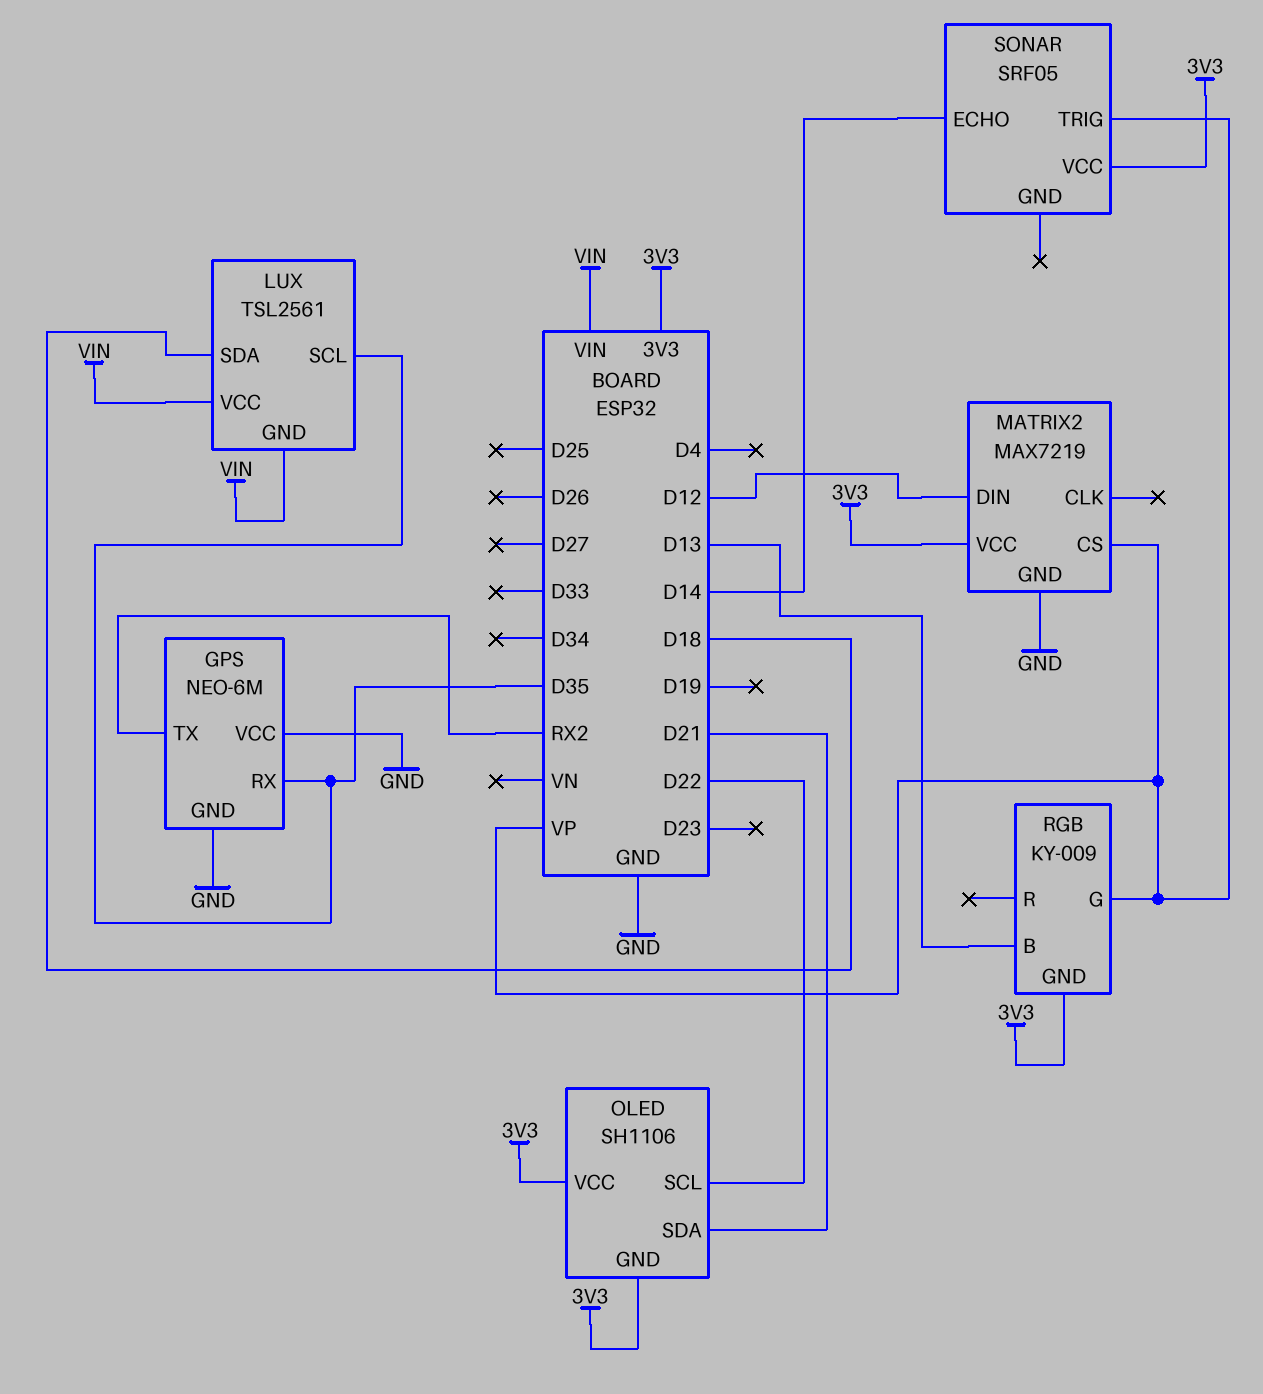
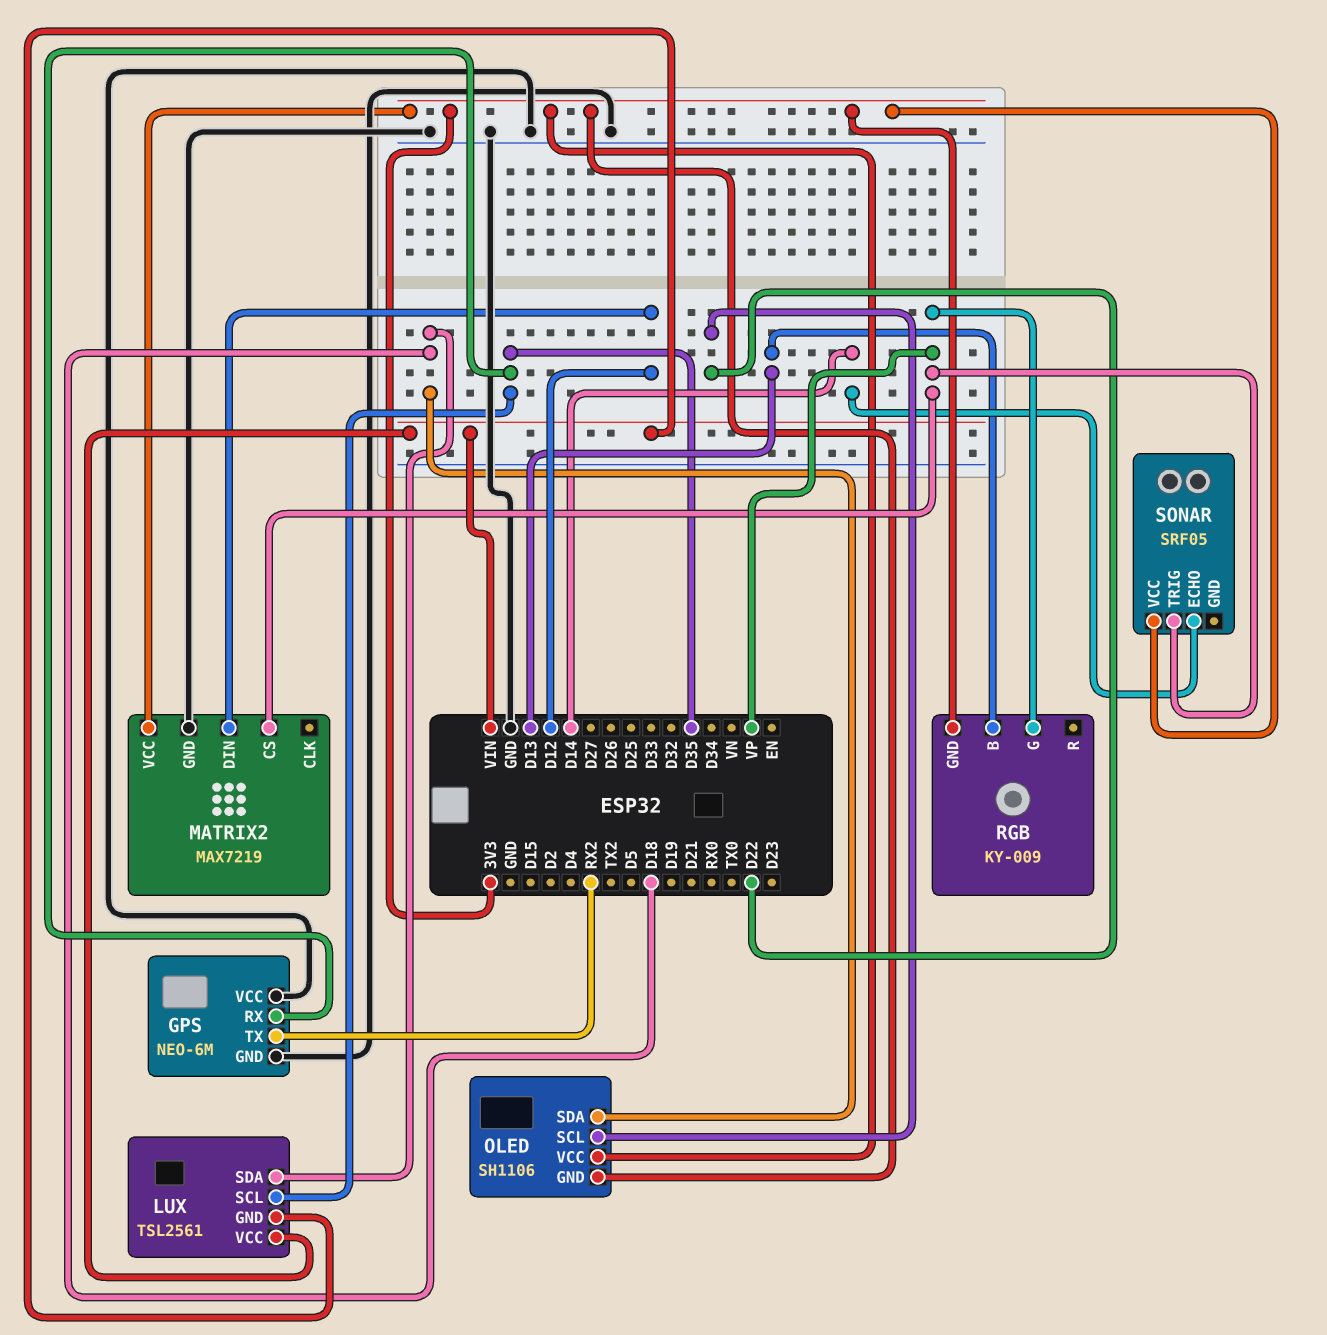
OLED pin SDA: D21 -> D18

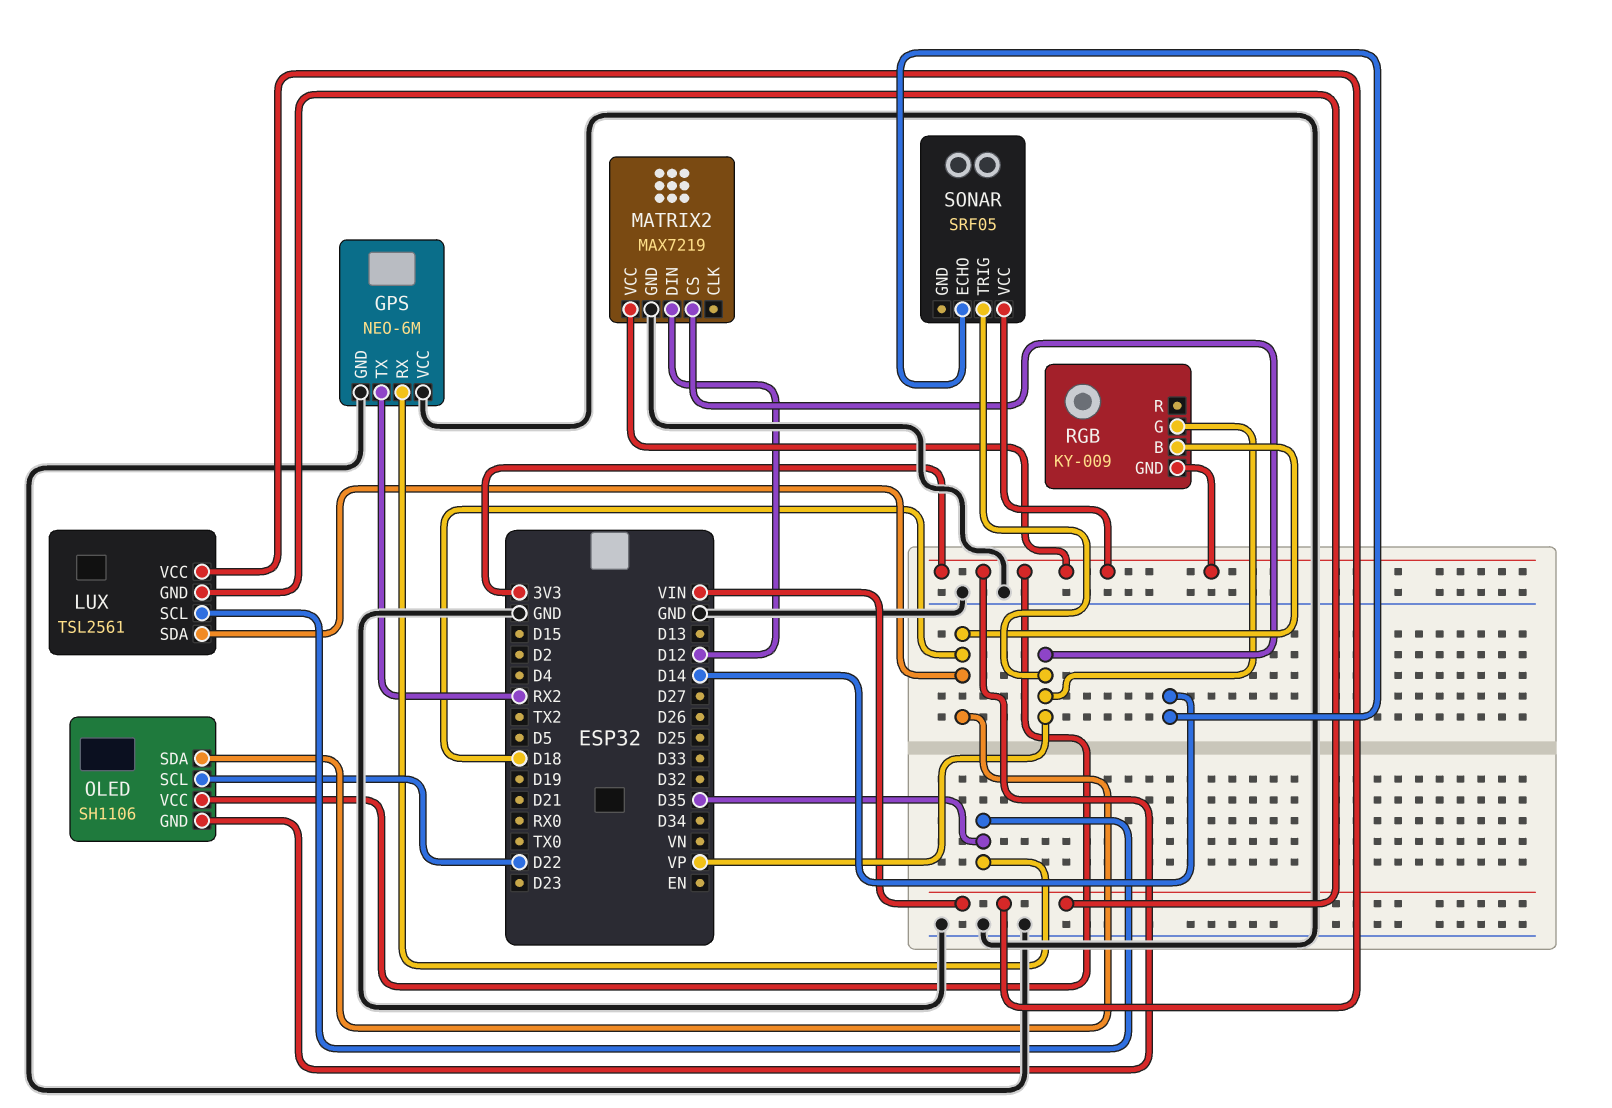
RGB pin B: D13 -> D18

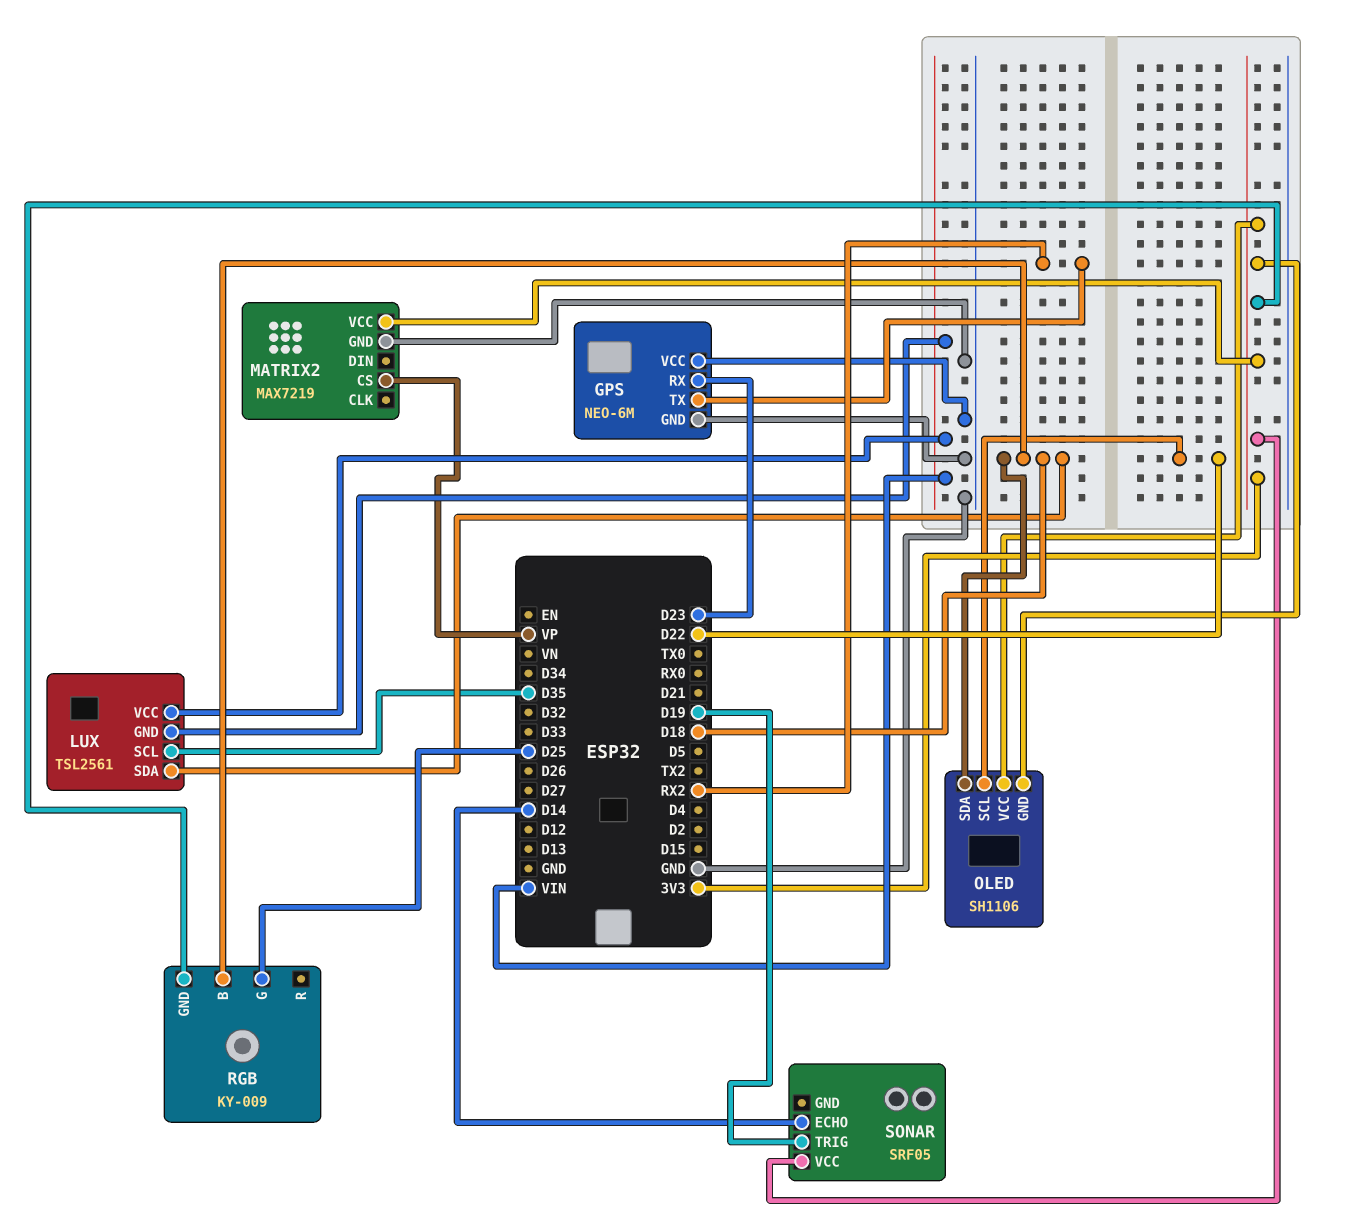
GPS pin RX: D35 -> D23
MATRIX2 pin DIN: D12 -> none
RGB pin G: VP -> D25
SONAR pin TRIG: VP -> D19

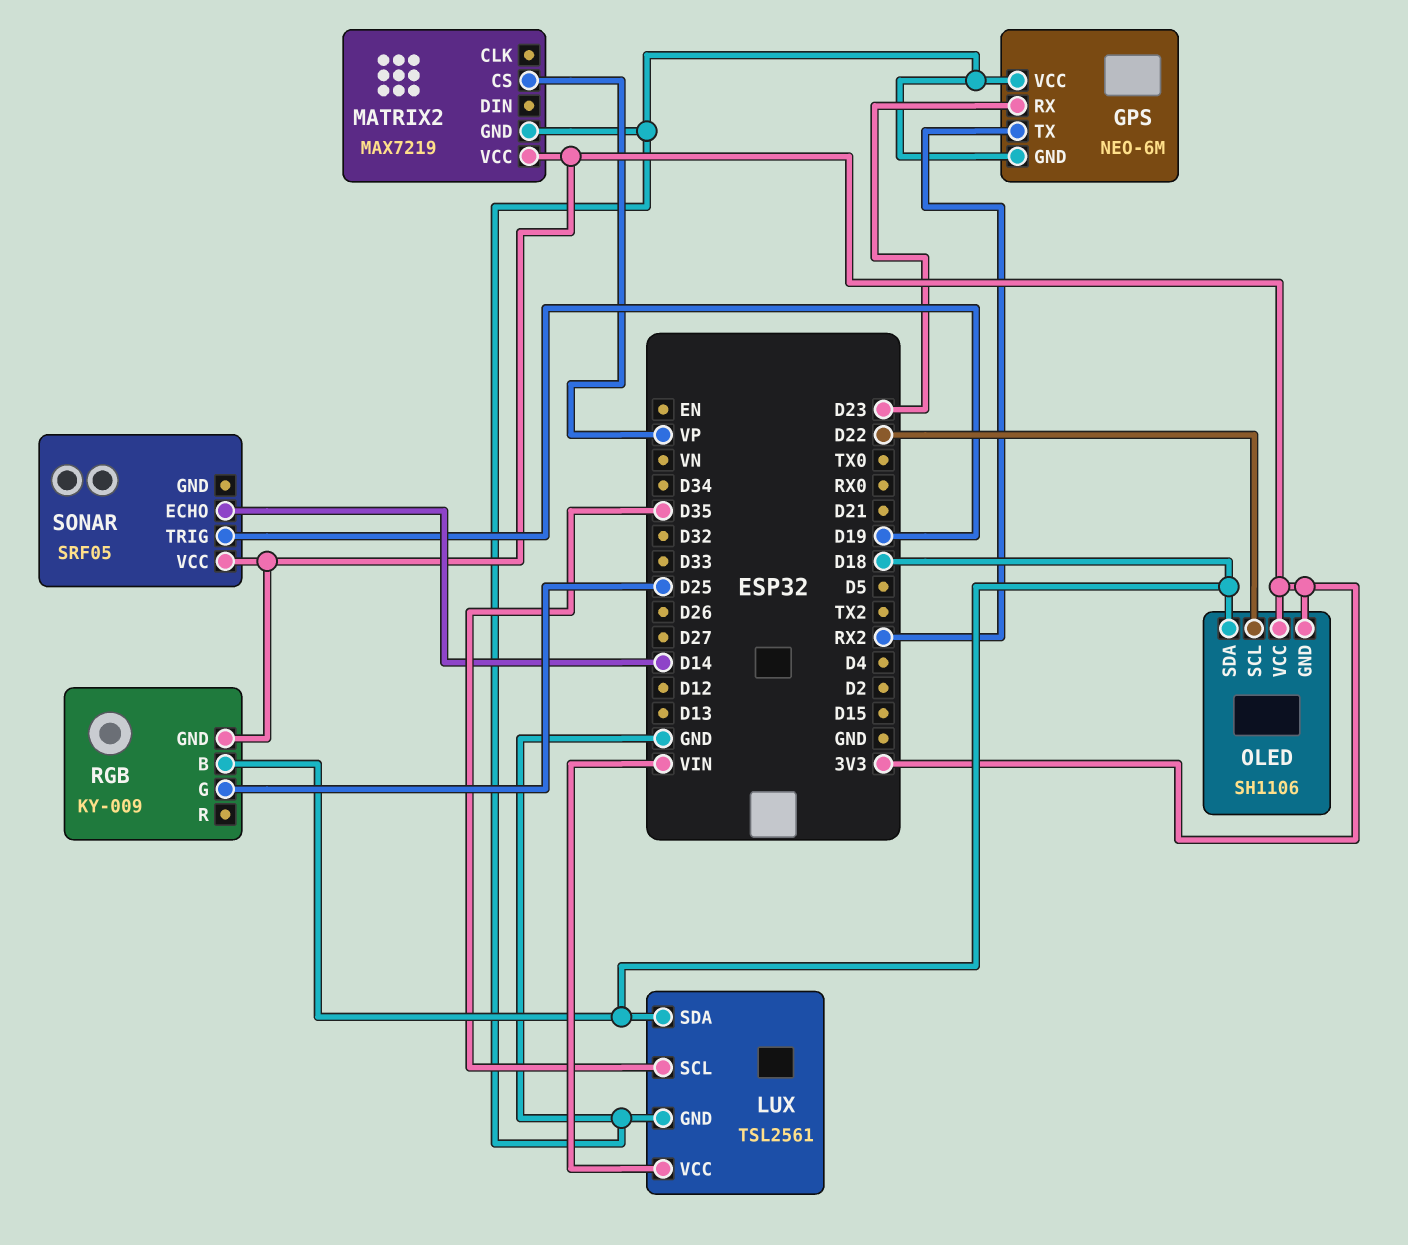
LUX pin GND: VIN -> GND

